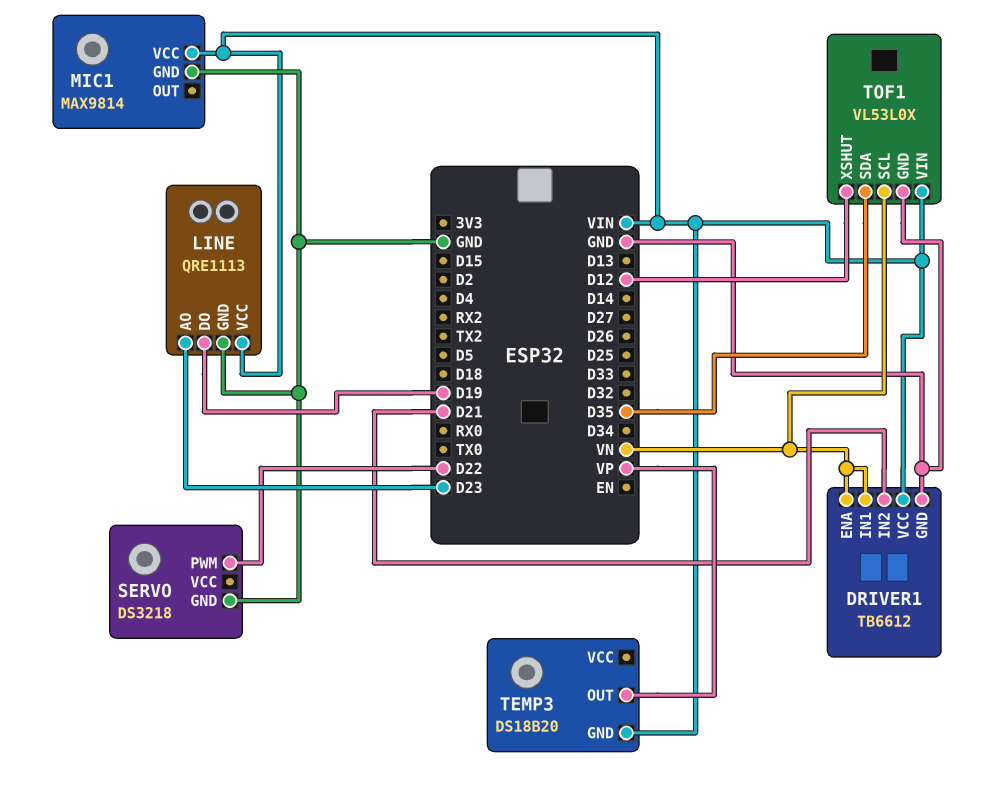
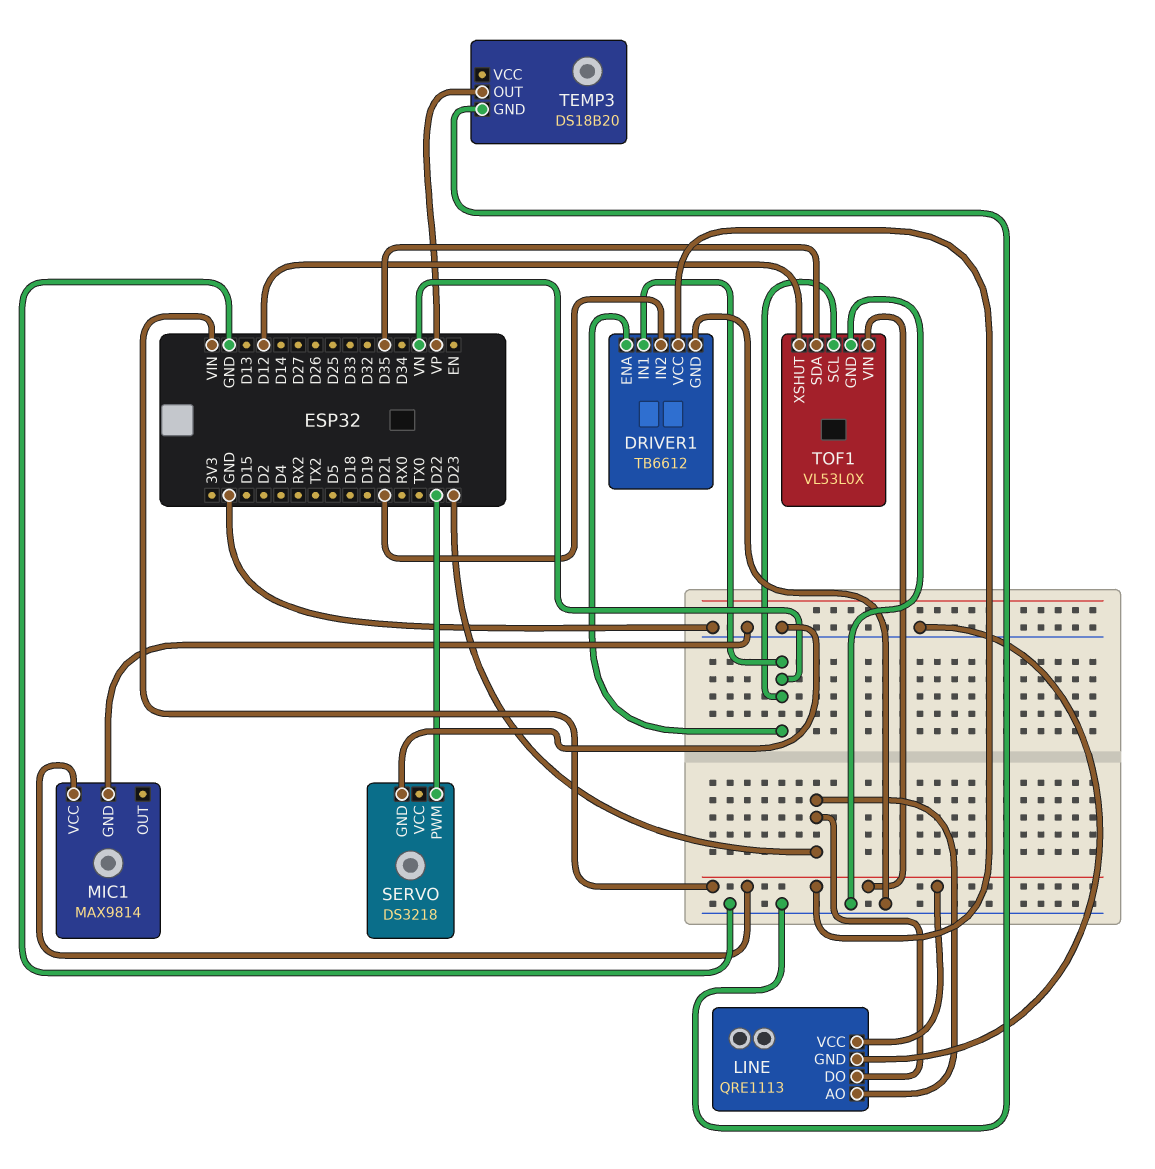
LINE pin DO: D19 -> D23
TEMP3 pin GND: VIN -> GND

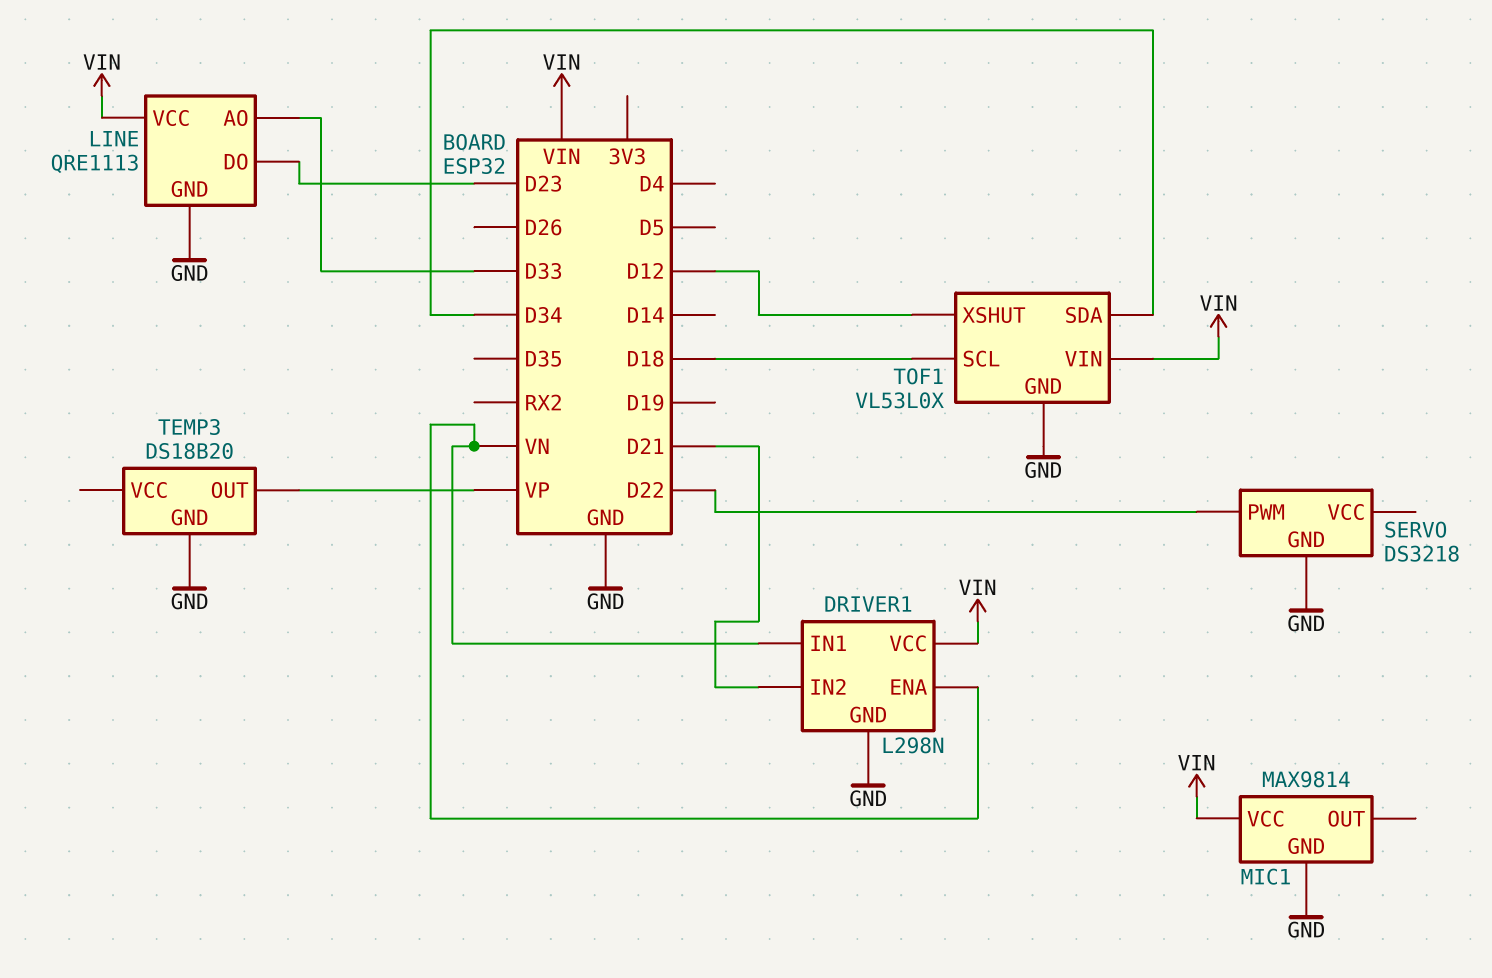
DRIVER1: TB6612 -> L298N
LINE pin AO: D23 -> D33
TOF1 pin SCL: VN -> D18
TOF1 pin SDA: D35 -> D34

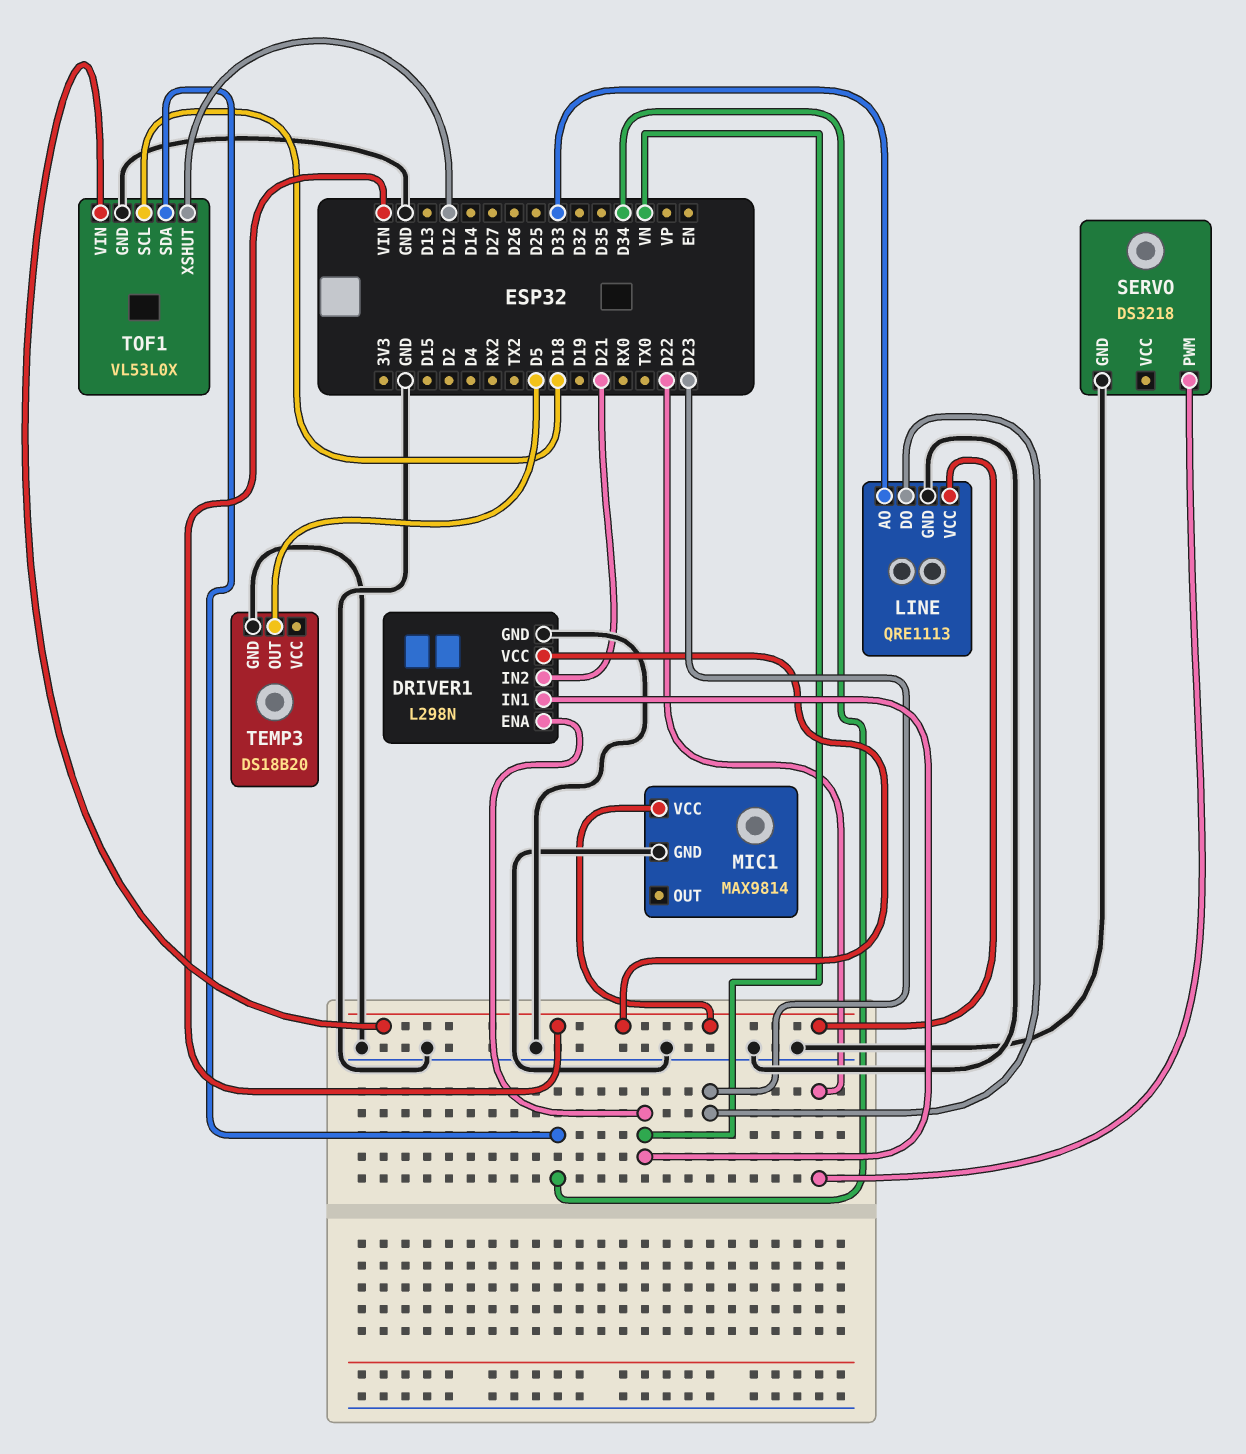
TEMP3 pin OUT: VP -> D5

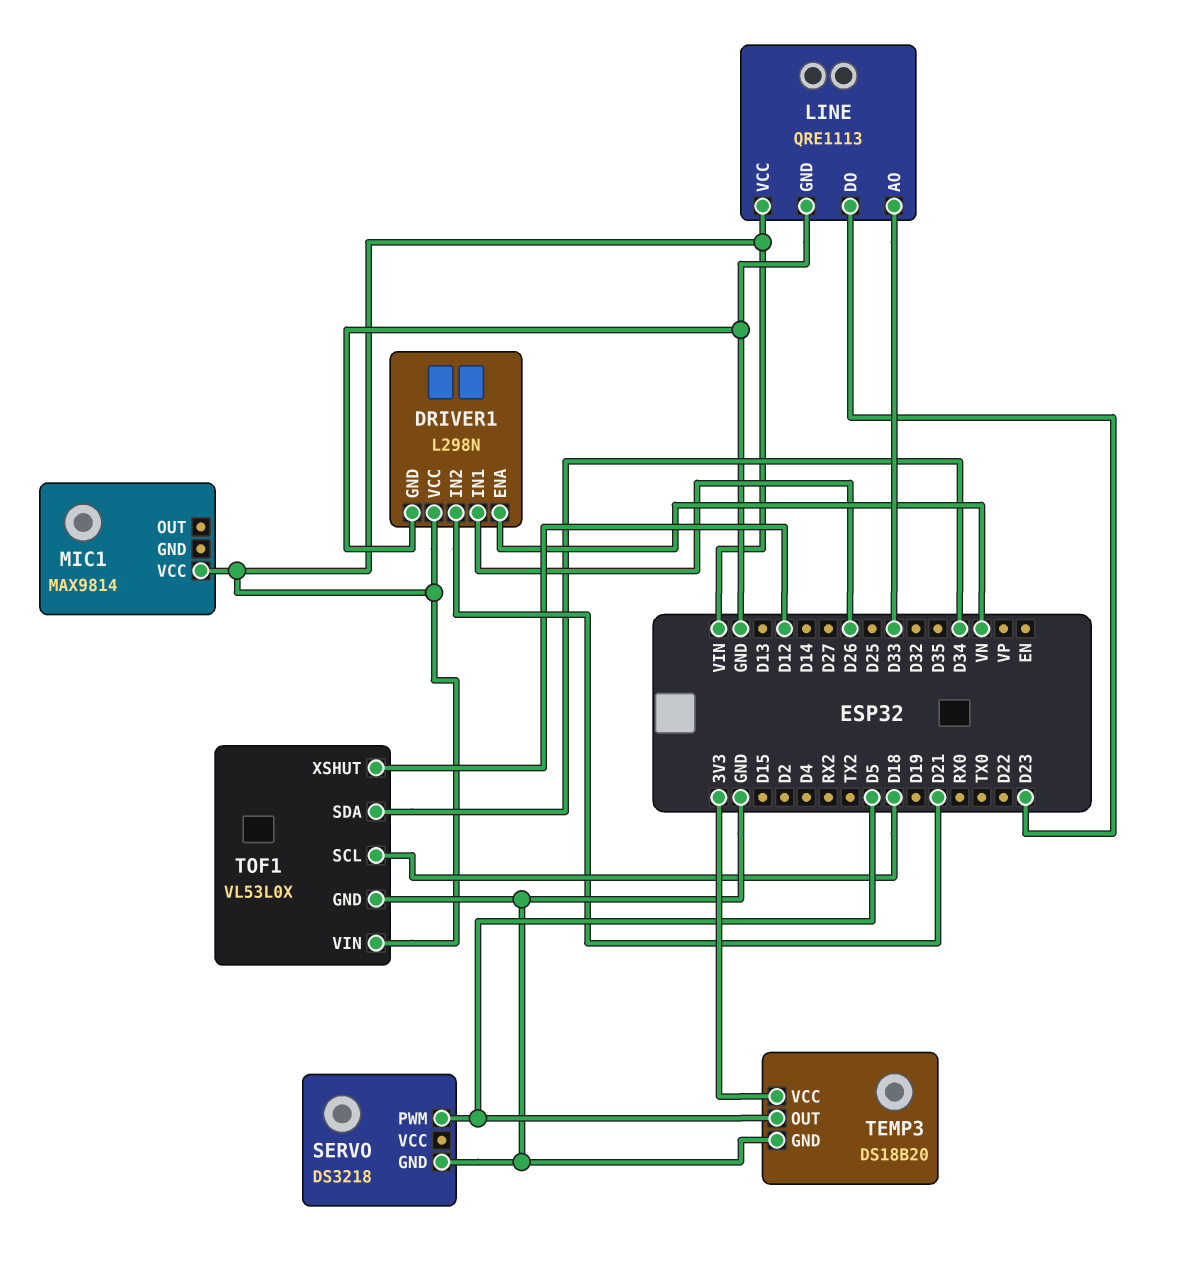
DRIVER1 pin IN1: VN -> D26
MIC1 pin GND: GND -> none
SERVO pin PWM: D22 -> D5
TEMP3 pin VCC: none -> 3V3

